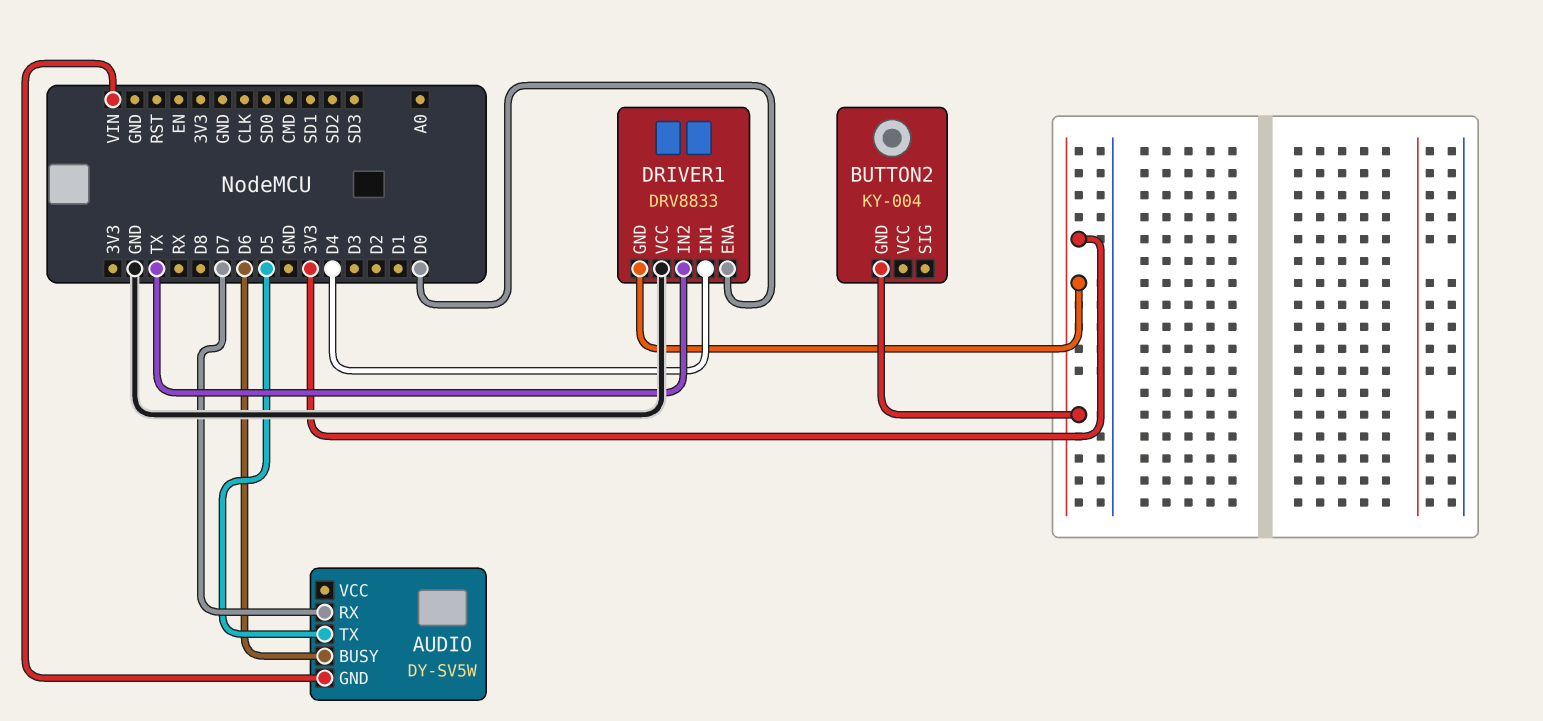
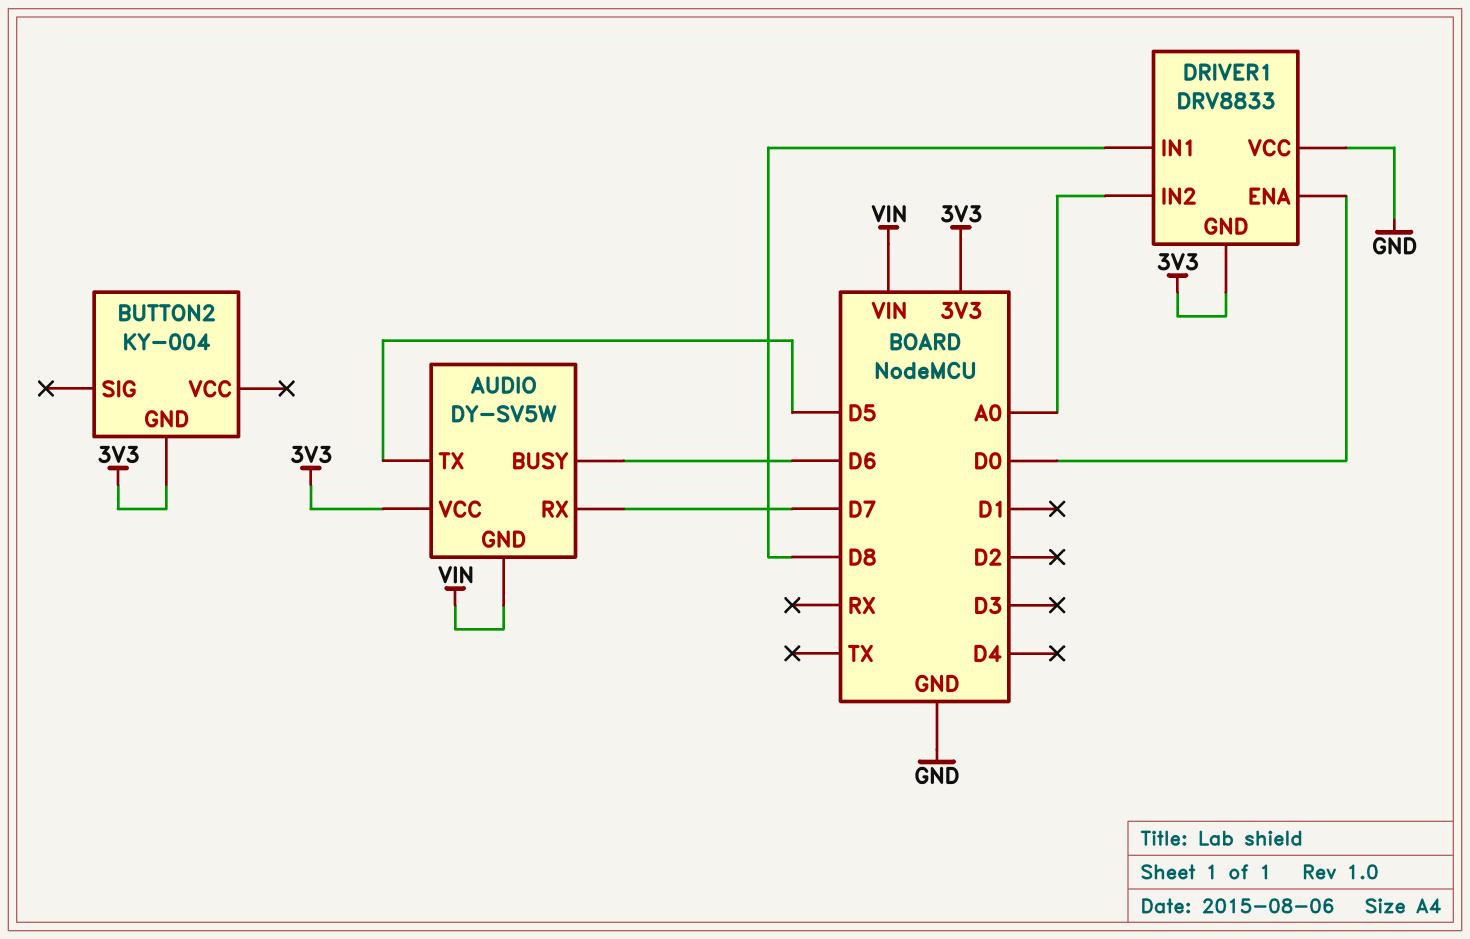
AUDIO pin VCC: none -> 3V3
DRIVER1 pin IN1: D4 -> D8
DRIVER1 pin IN2: TX -> A0

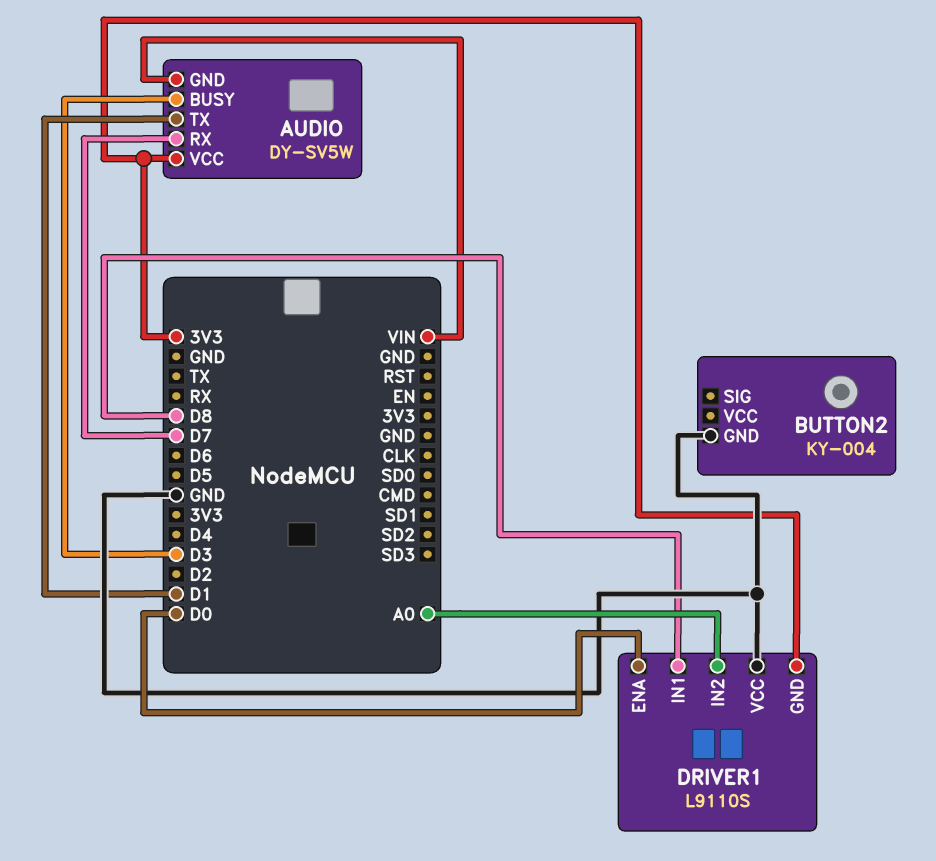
AUDIO pin BUSY: D6 -> D3
AUDIO pin TX: D5 -> D1
BUTTON2 pin GND: 3V3 -> GND
DRIVER1: DRV8833 -> L9110S

